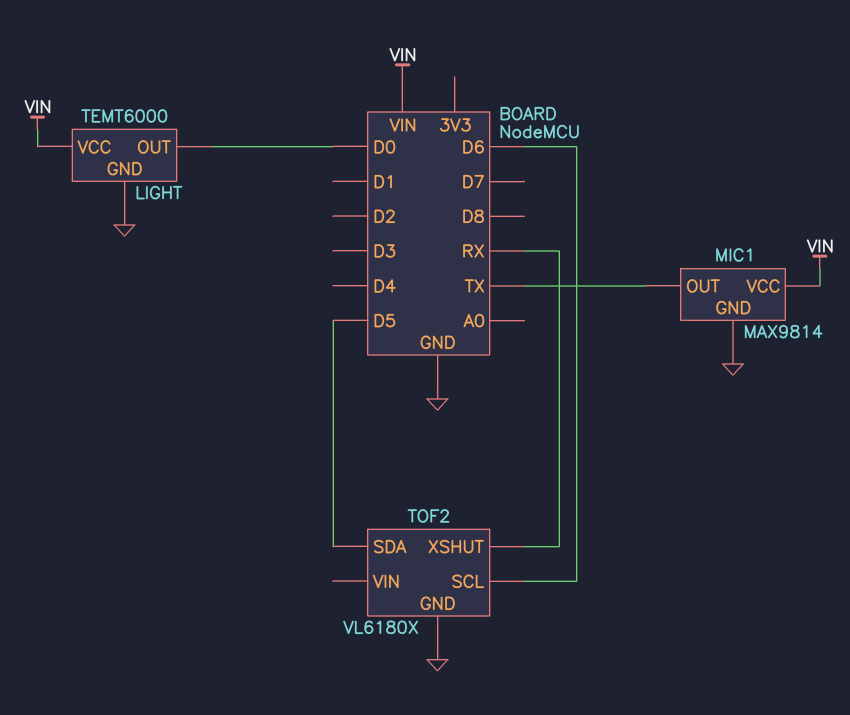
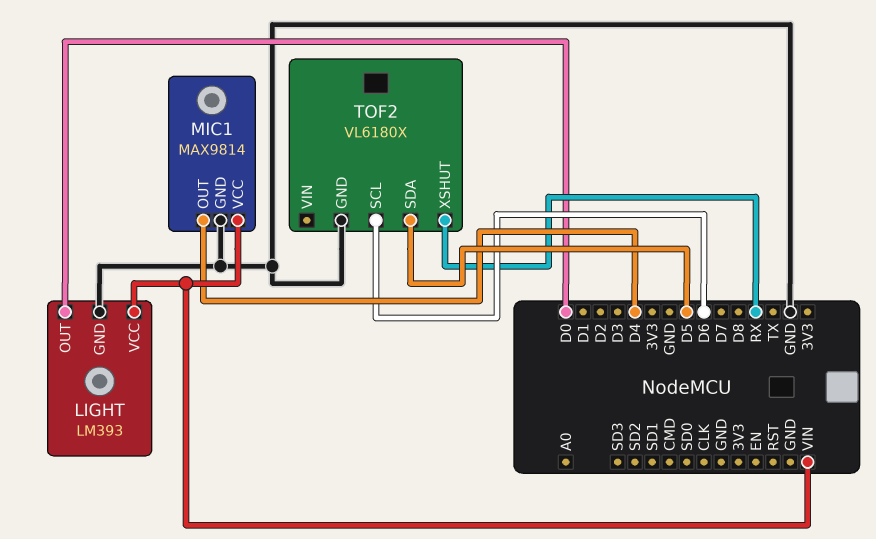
LIGHT: TEMT6000 -> LM393
MIC1 pin OUT: TX -> D4

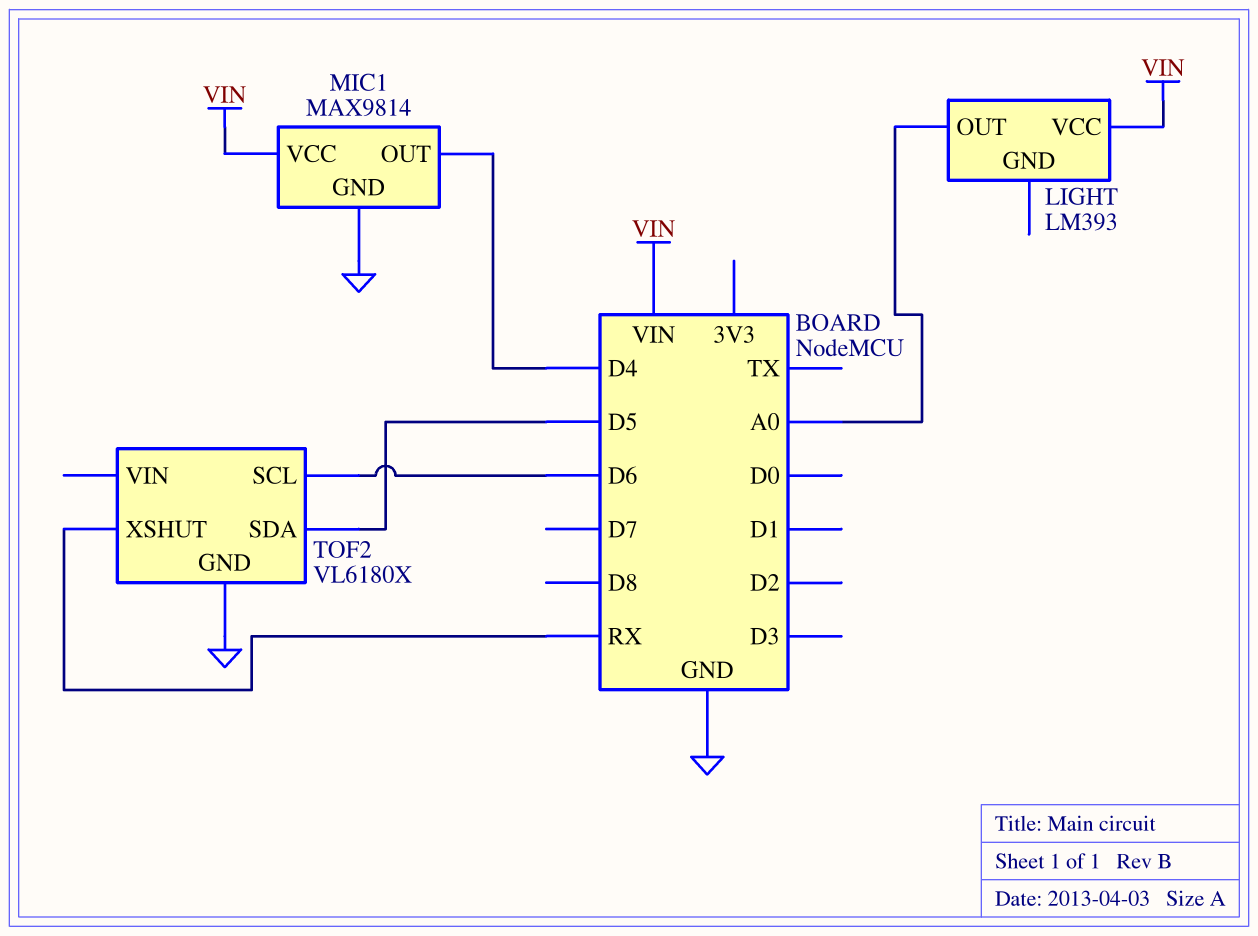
LIGHT pin GND: GND -> none
LIGHT pin OUT: D0 -> A0

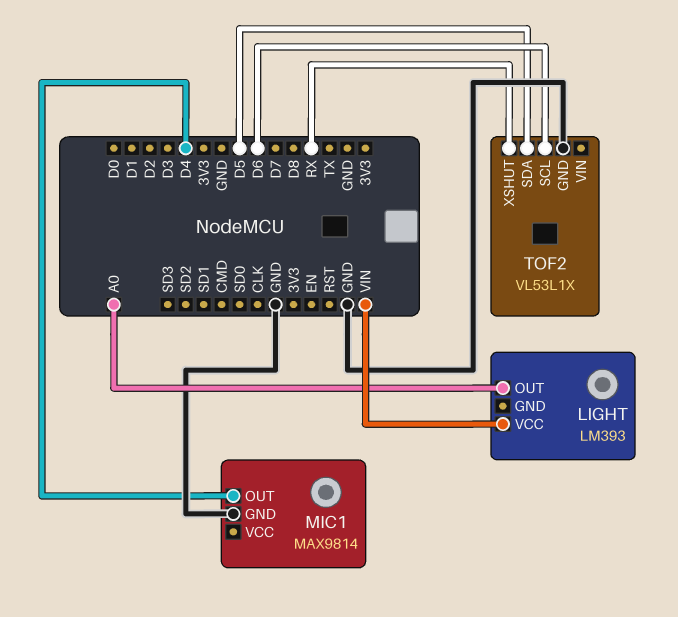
MIC1 pin VCC: VIN -> none
TOF2: VL6180X -> VL53L1X

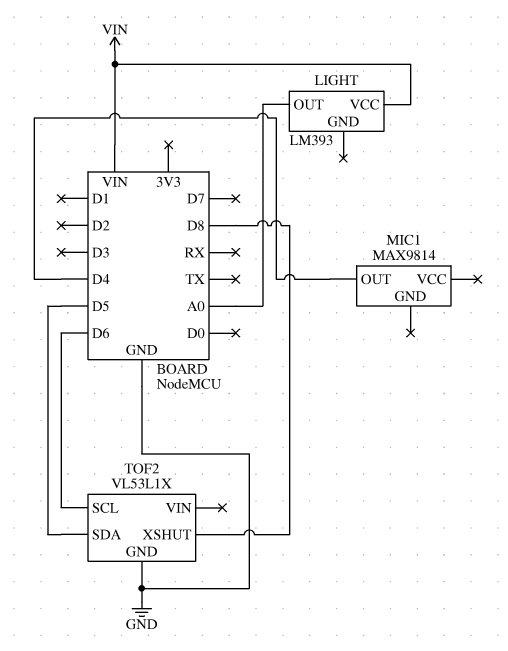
MIC1 pin GND: GND -> none
TOF2 pin XSHUT: RX -> D8

